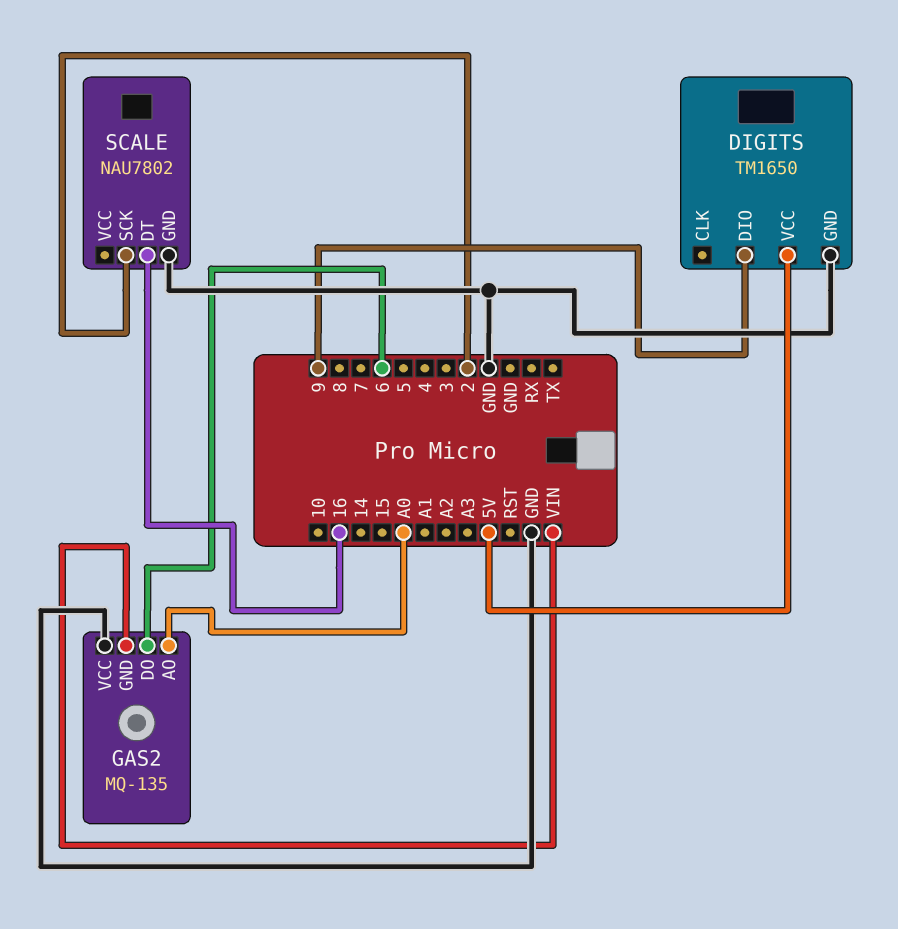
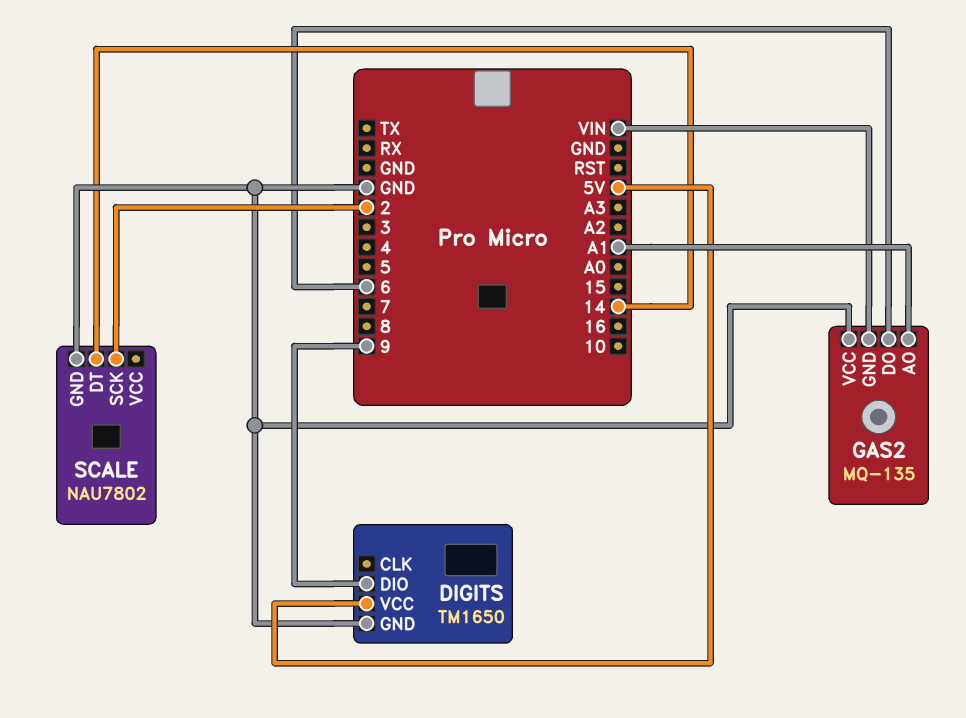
GAS2 pin AO: A0 -> A1
SCALE pin DT: 16 -> 14

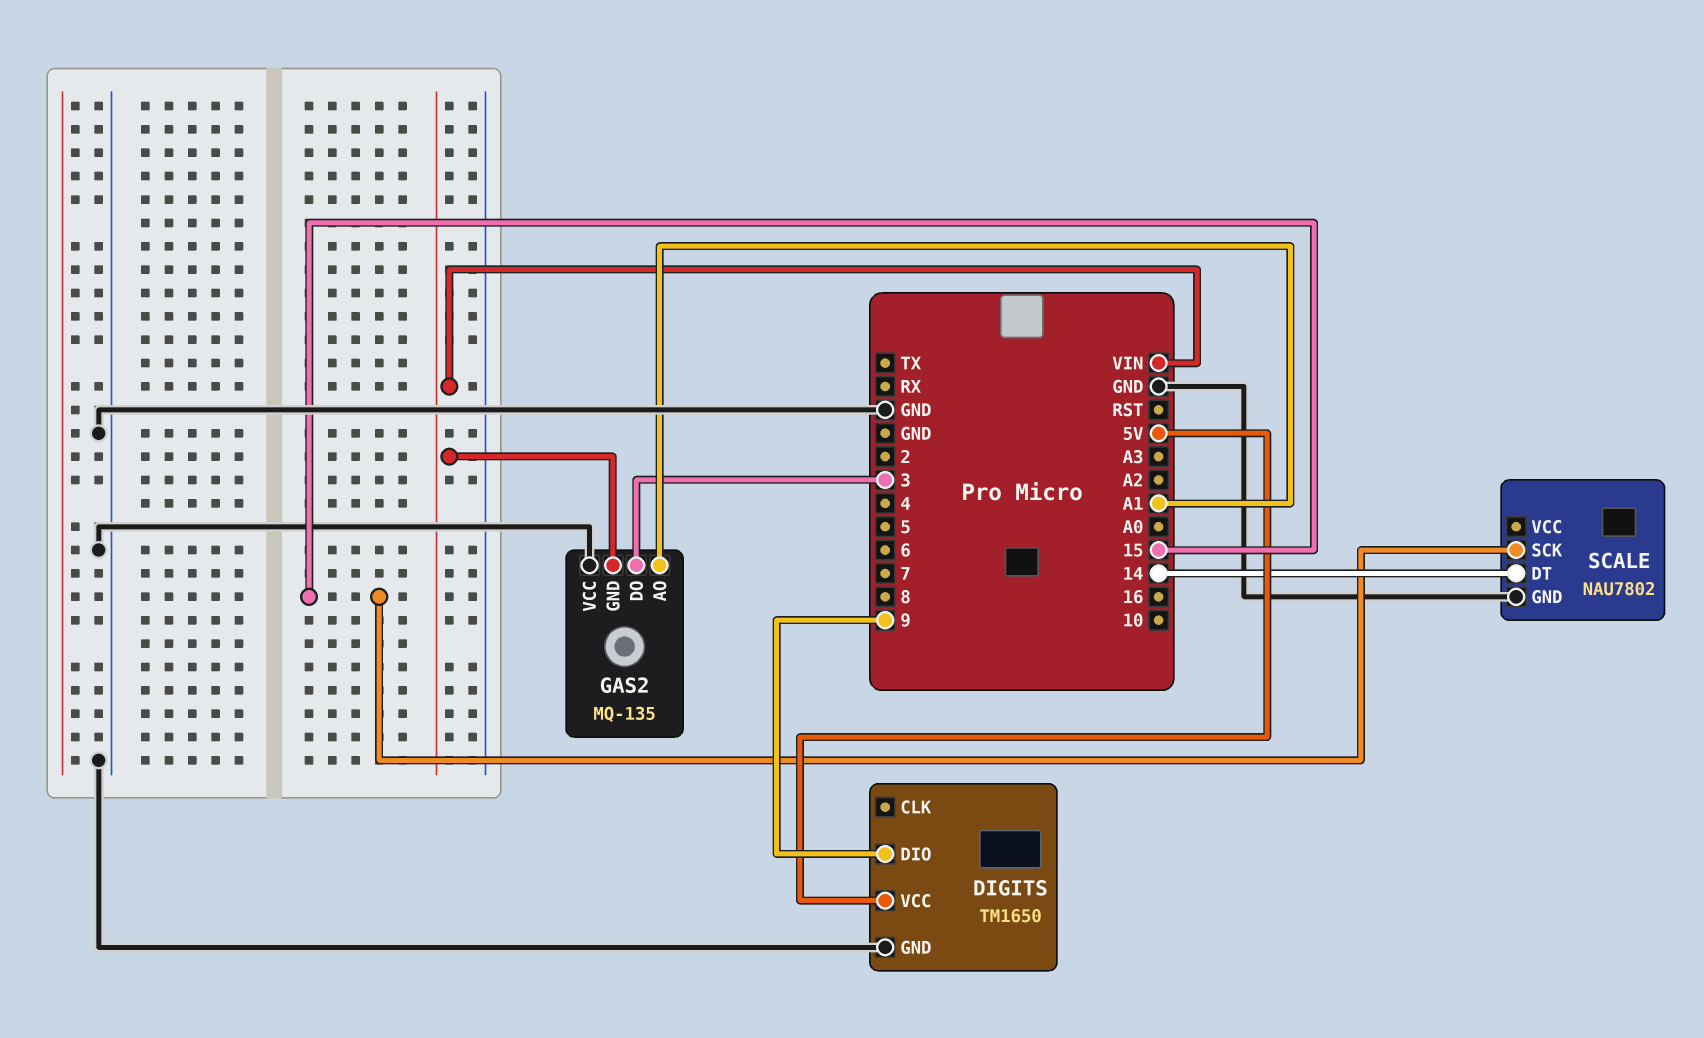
GAS2 pin DO: 6 -> 3
SCALE pin SCK: 2 -> 15

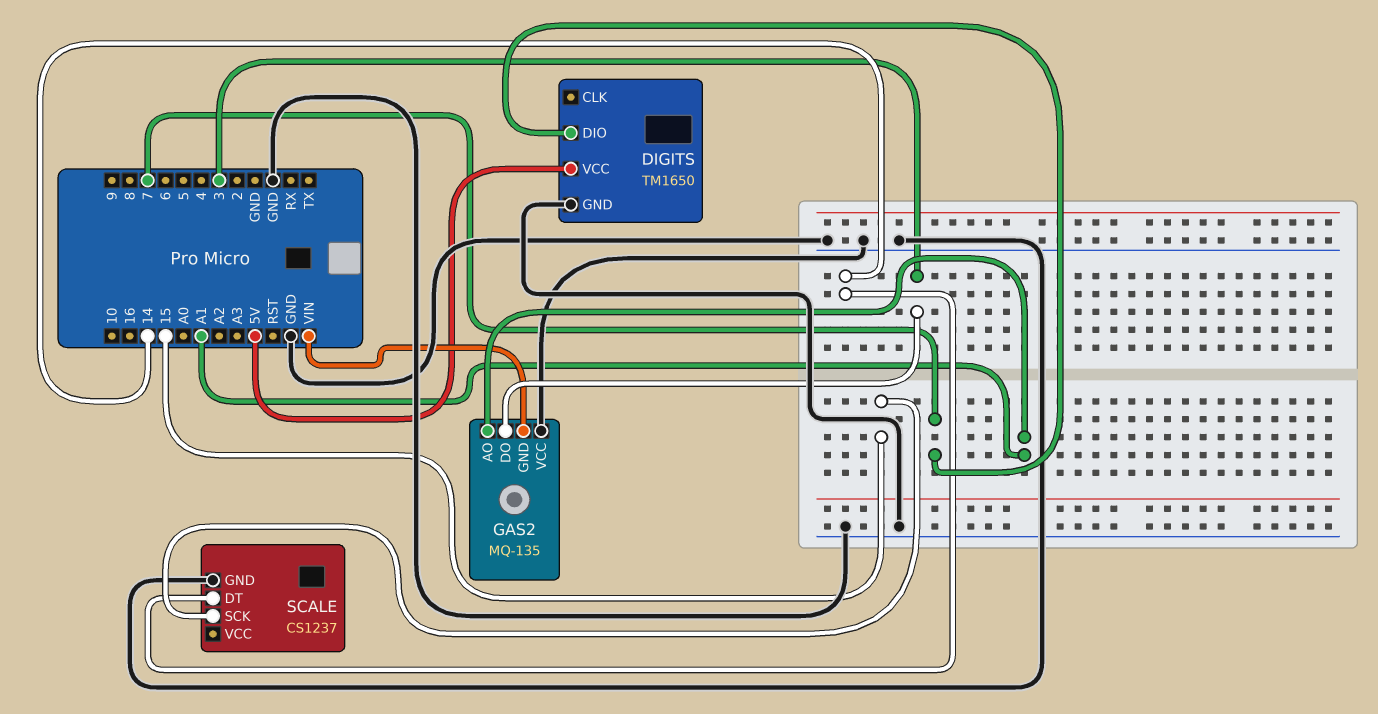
DIGITS pin DIO: 9 -> 7
SCALE: NAU7802 -> CS1237

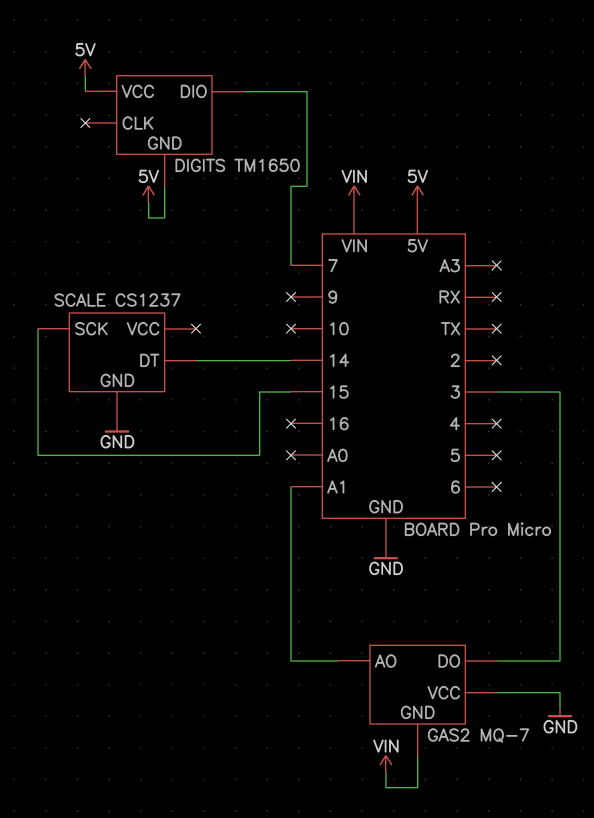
DIGITS pin GND: GND -> 5V
GAS2: MQ-135 -> MQ-7

